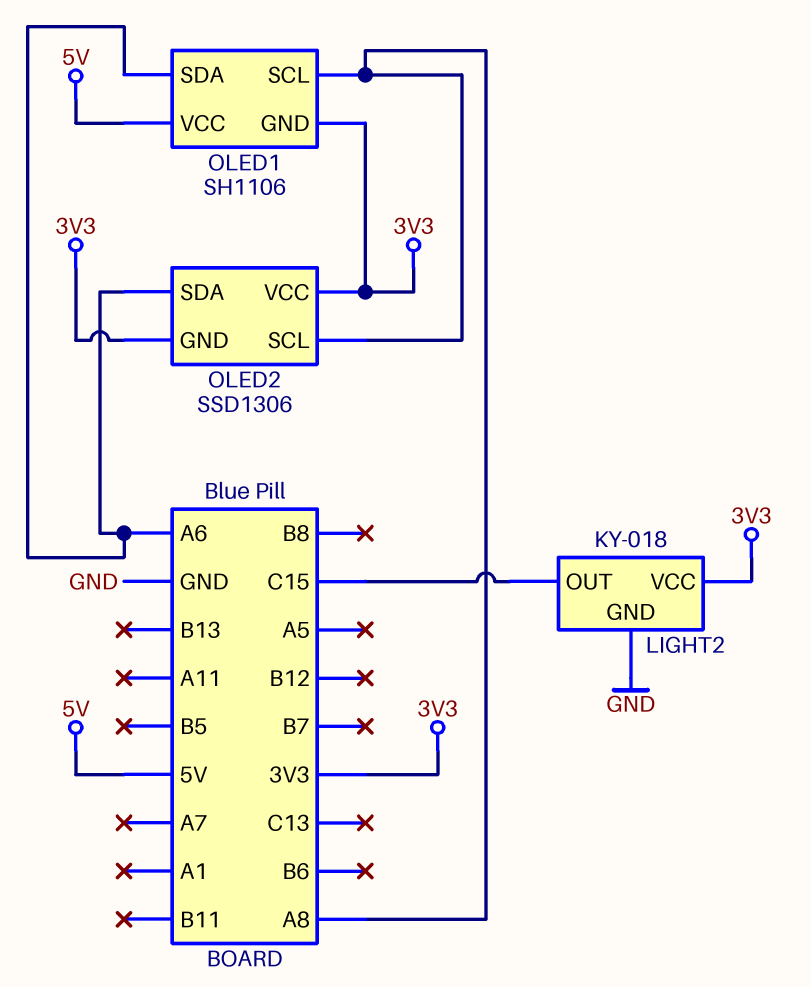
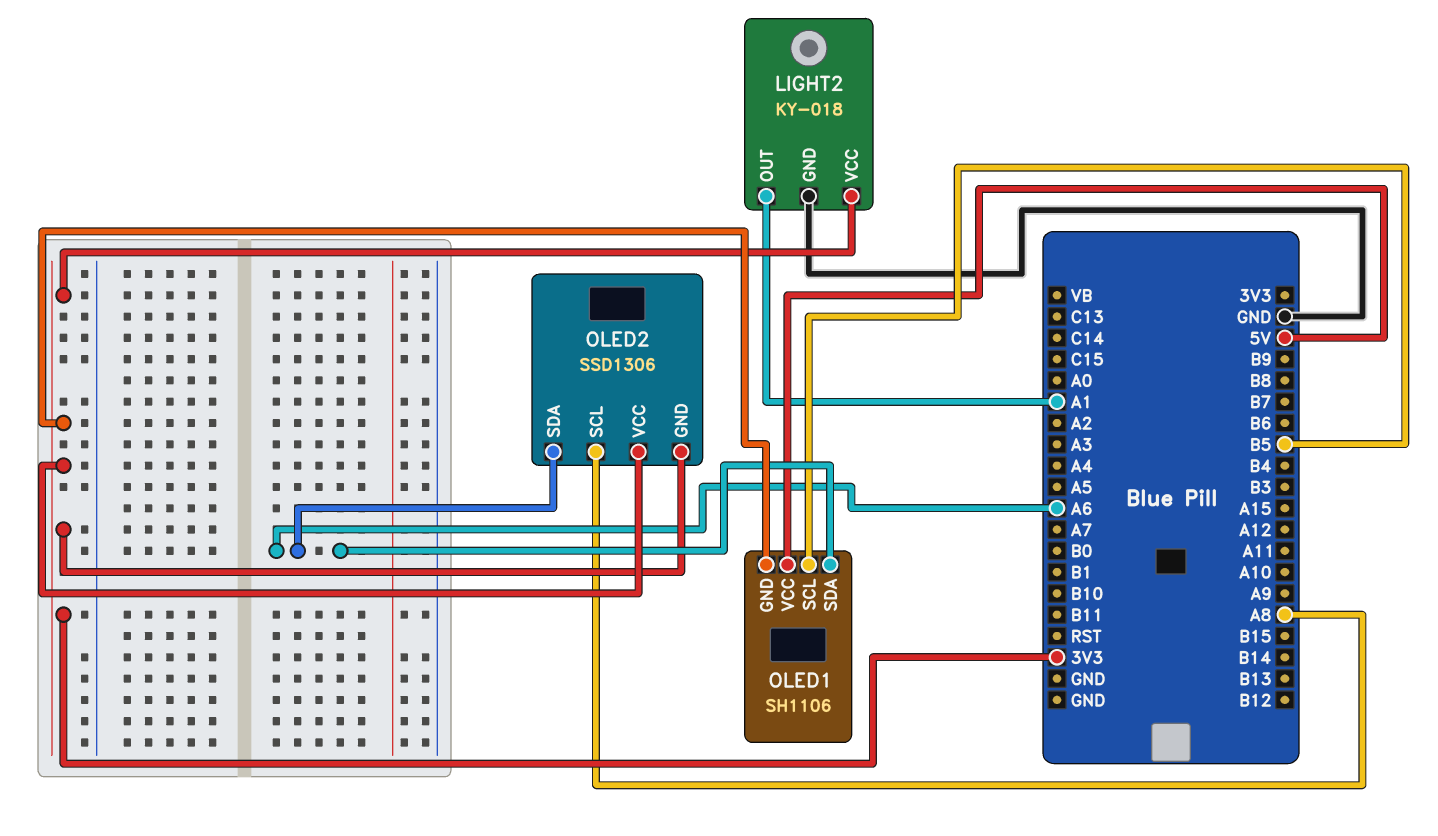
LIGHT2 pin OUT: C15 -> A1
OLED1 pin SCL: A8 -> B5

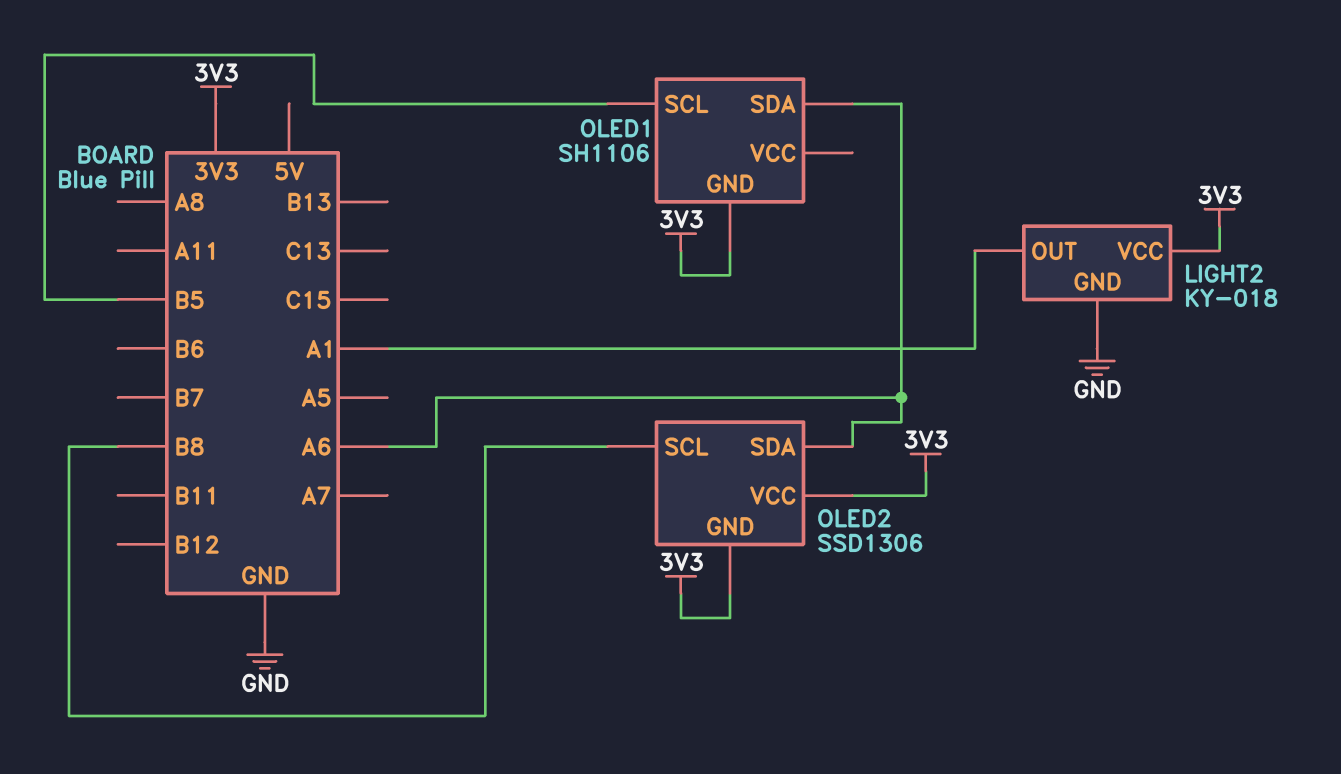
OLED1 pin VCC: 5V -> none
OLED2 pin SCL: A8 -> B8

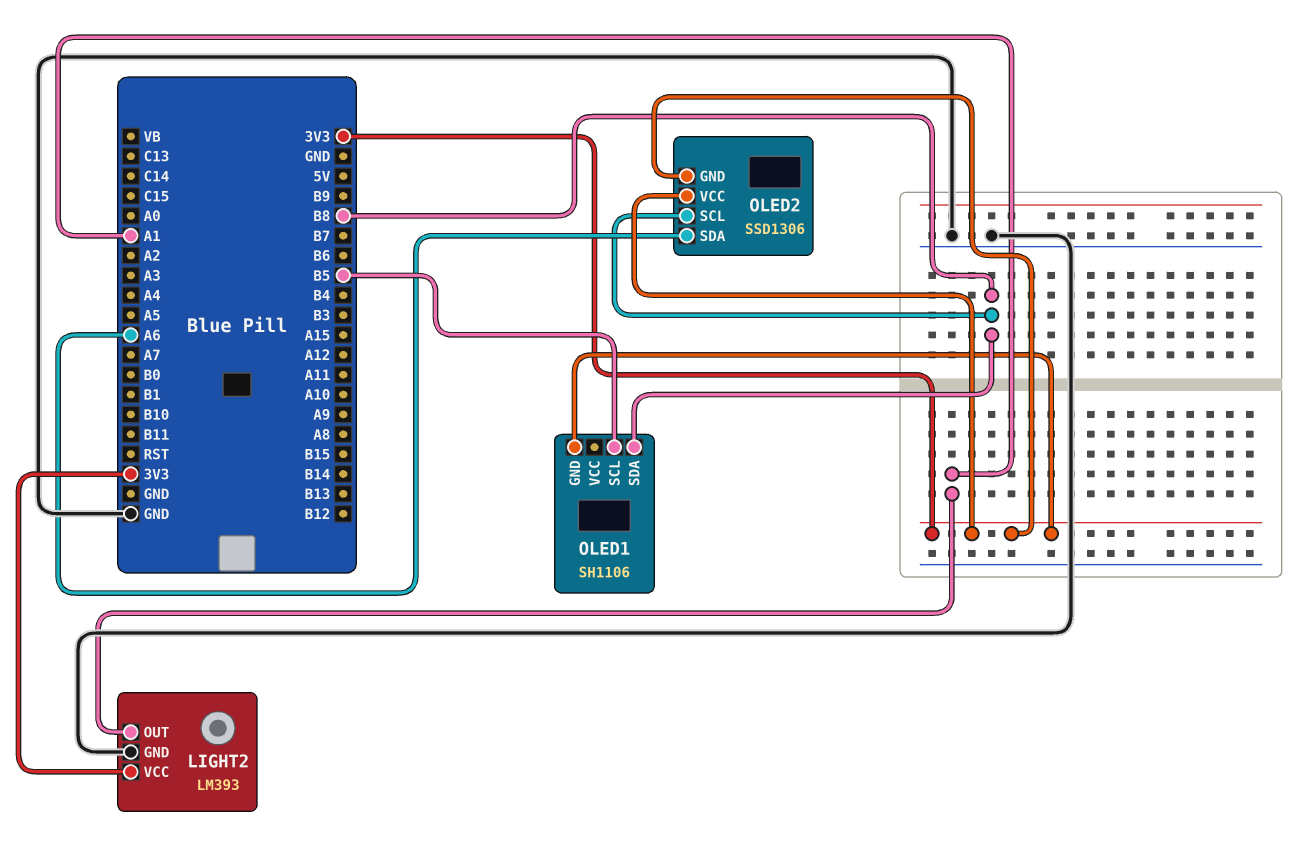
LIGHT2: KY-018 -> LM393
OLED1 pin SDA: A6 -> B8

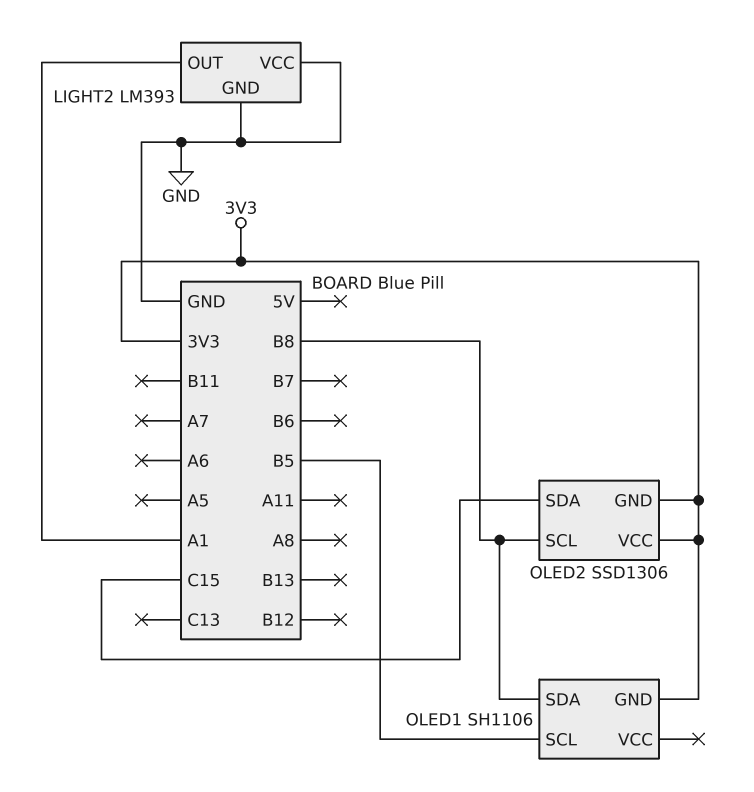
LIGHT2 pin VCC: 3V3 -> GND
OLED2 pin SDA: A6 -> C15

